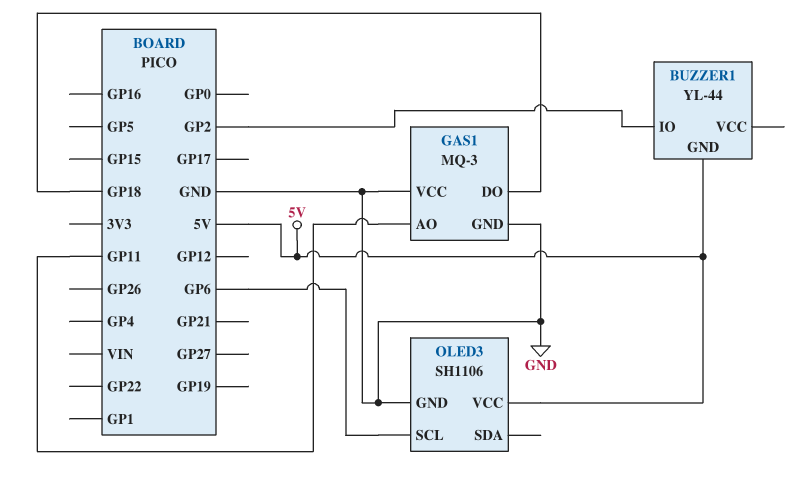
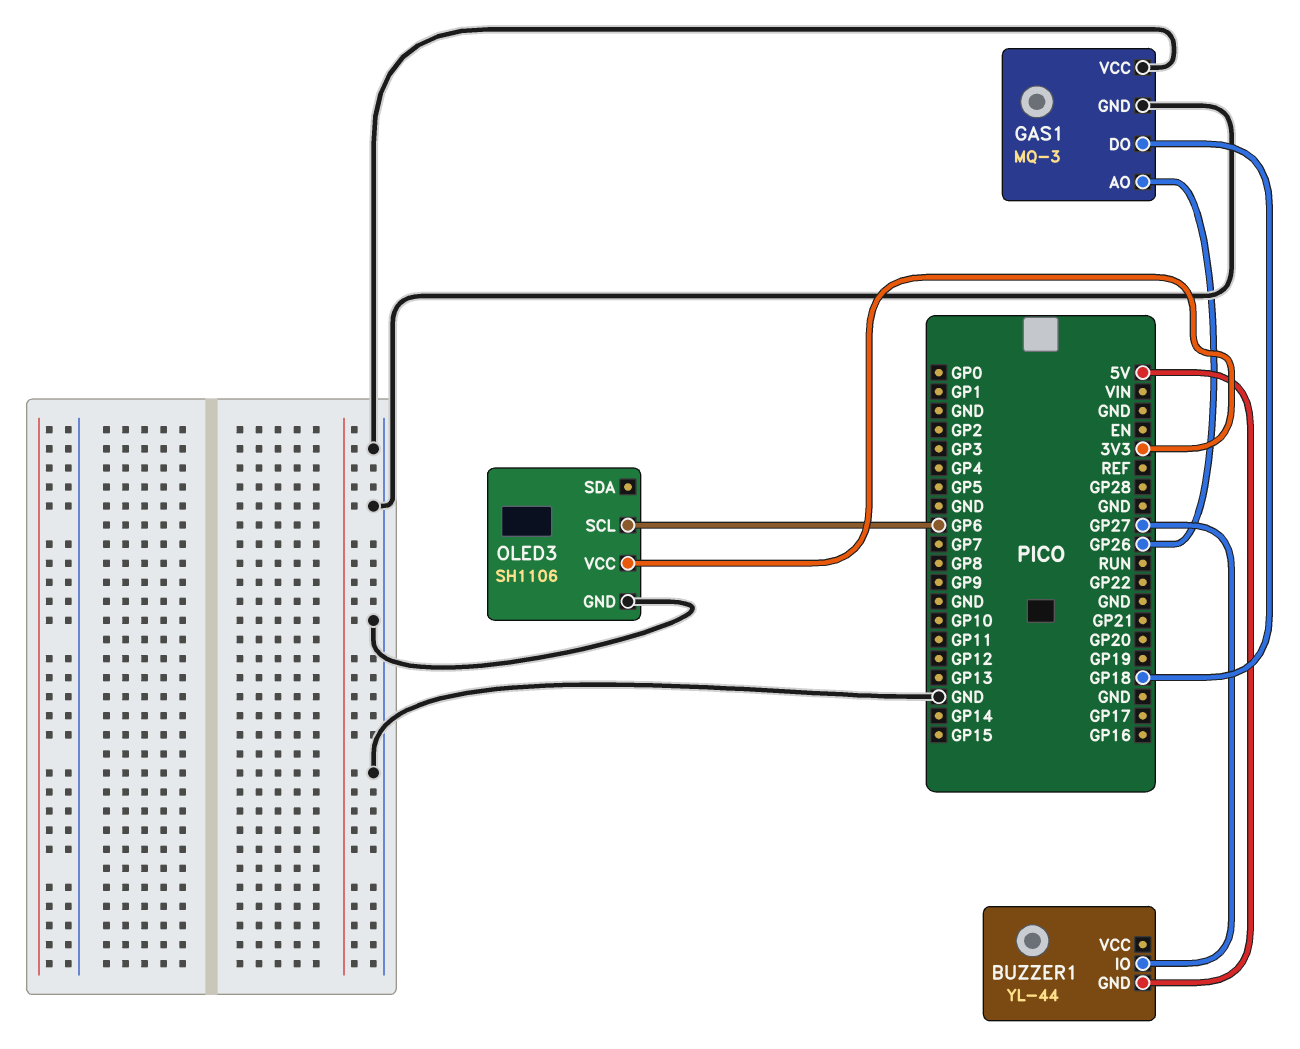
BUZZER1 pin IO: GP2 -> GP27
GAS1 pin AO: GP11 -> GP26
OLED3 pin VCC: 5V -> 3V3

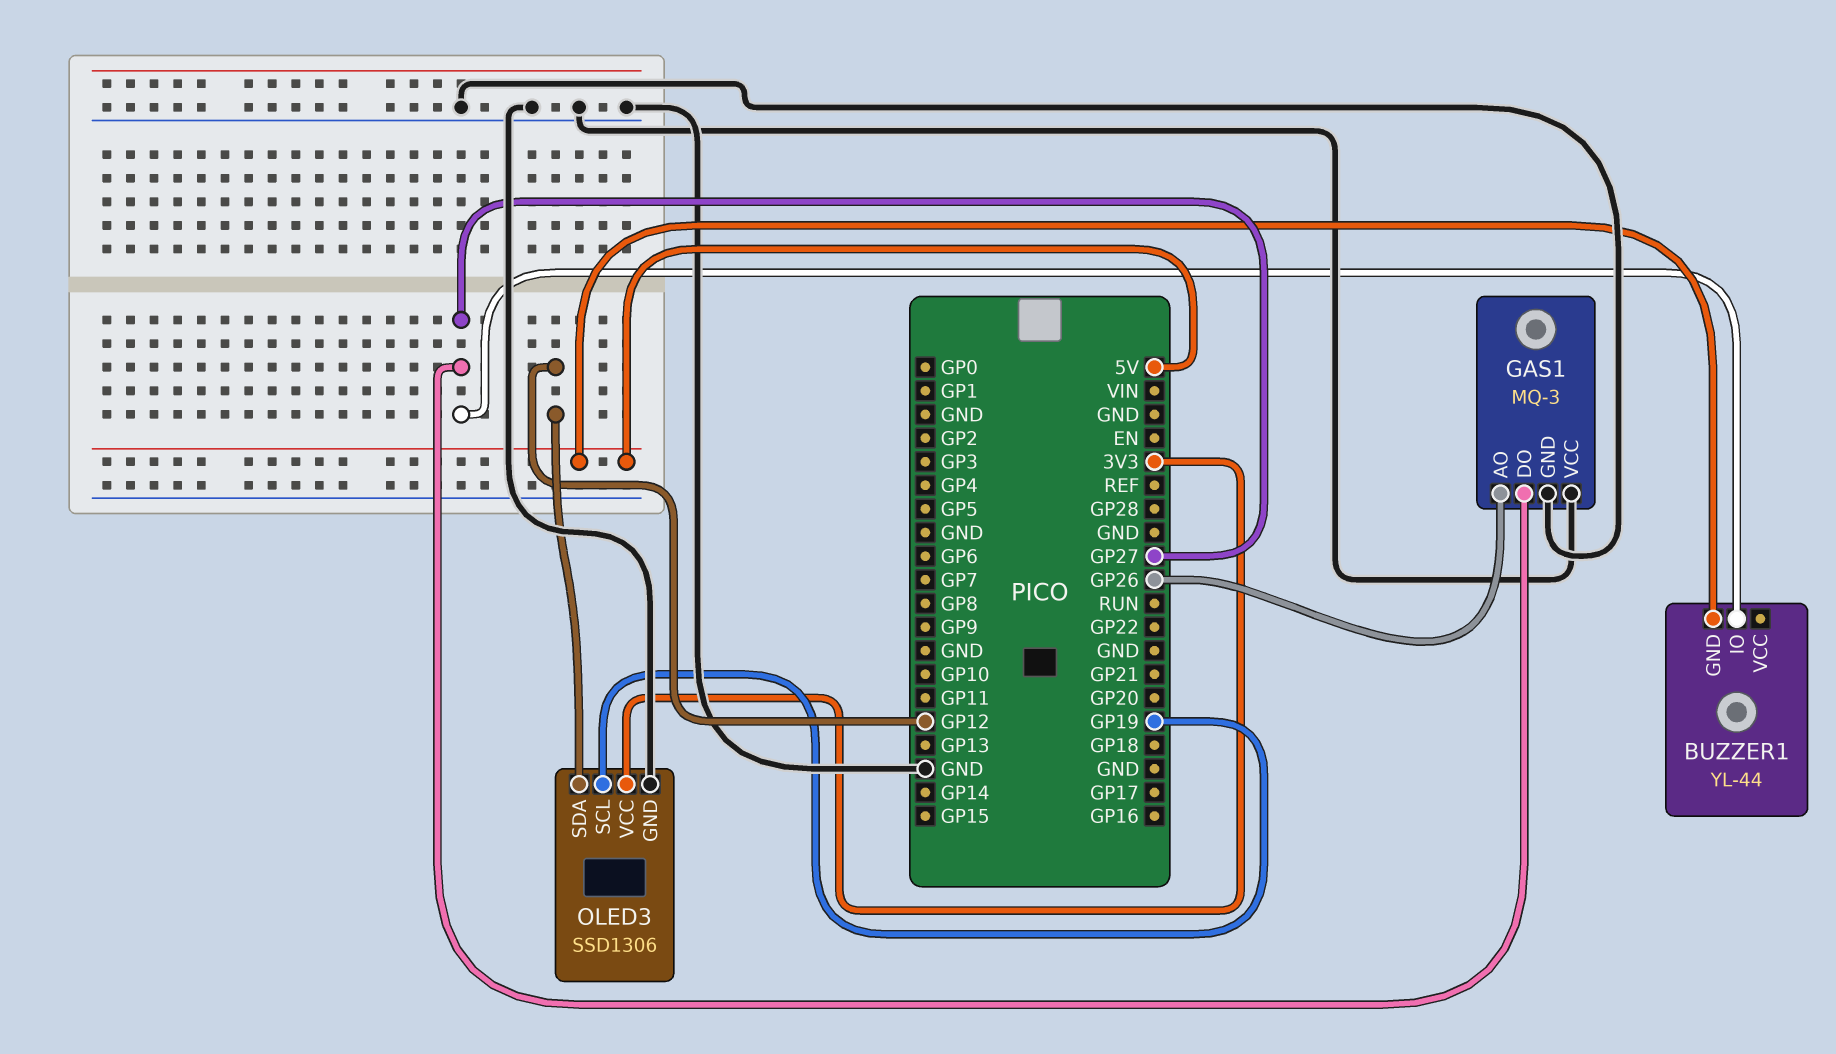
GAS1 pin DO: GP18 -> GP27
OLED3: SH1106 -> SSD1306
OLED3 pin SCL: GP6 -> GP19
OLED3 pin SDA: none -> GP12

